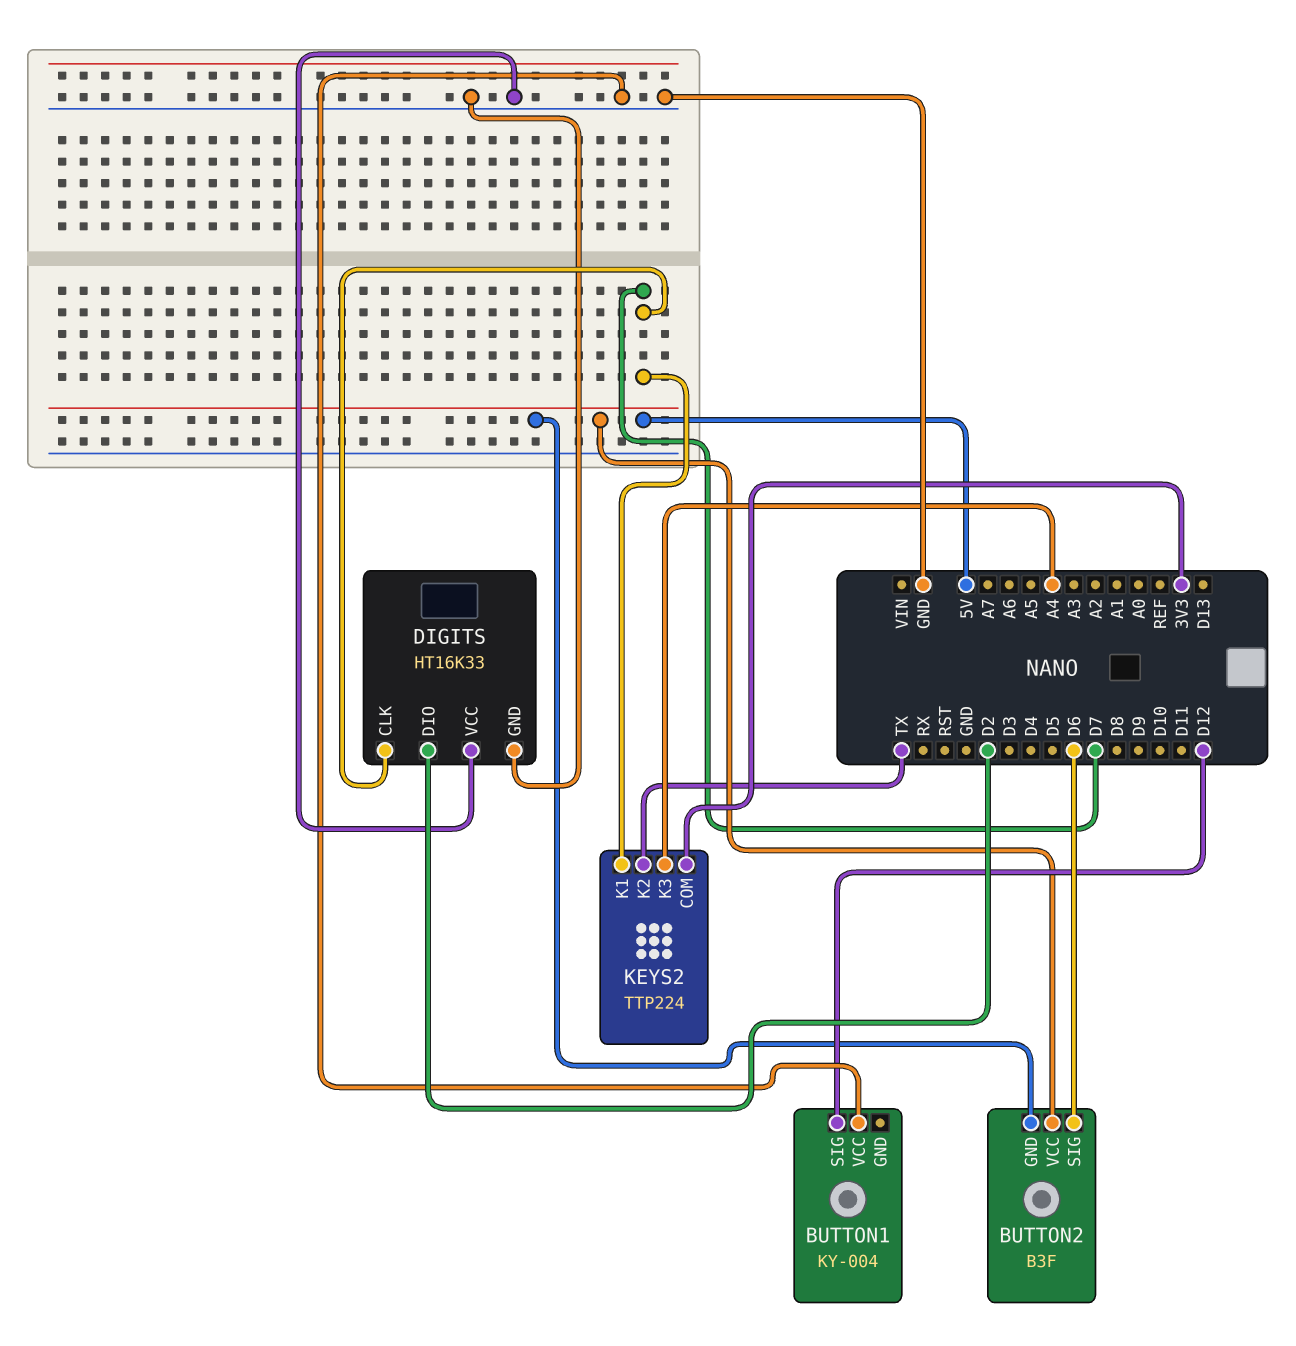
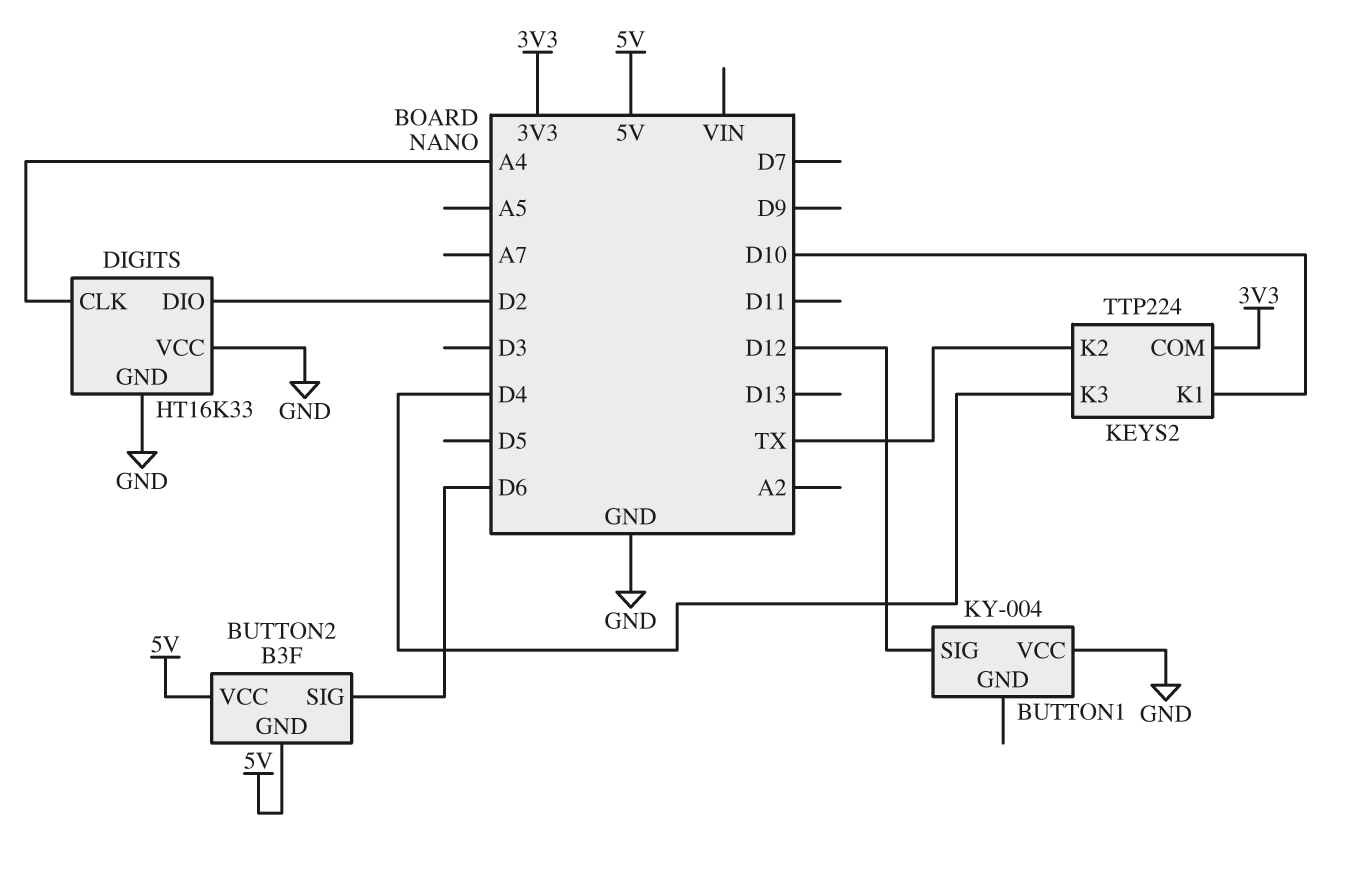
DIGITS pin CLK: D7 -> A4
KEYS2 pin K1: D7 -> D10
KEYS2 pin K3: A4 -> D4

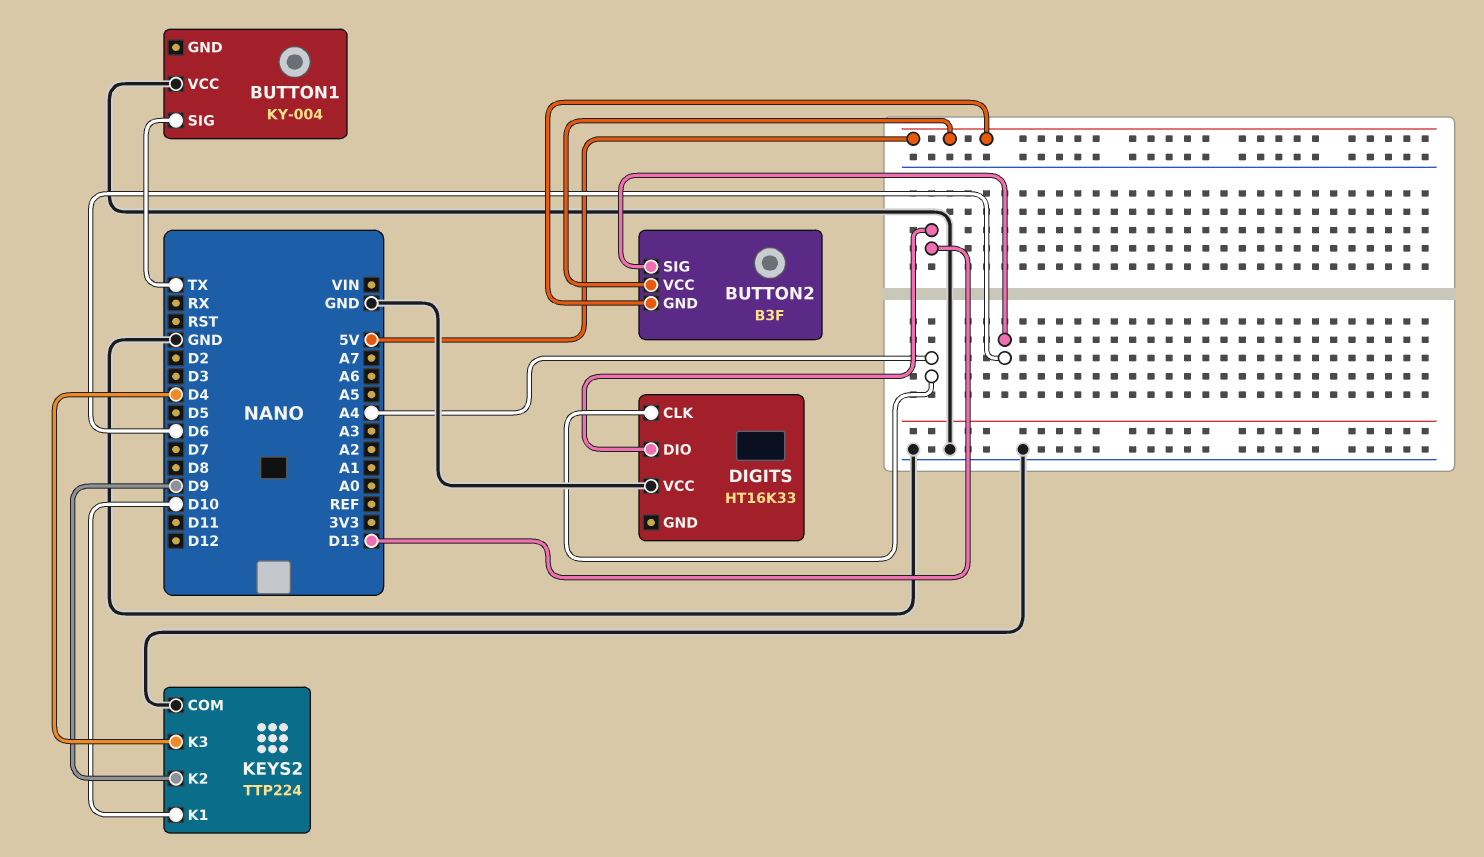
BUTTON1 pin SIG: D12 -> TX
DIGITS pin DIO: D2 -> D13
DIGITS pin GND: GND -> none
KEYS2 pin COM: 3V3 -> GND
KEYS2 pin K2: TX -> D9

